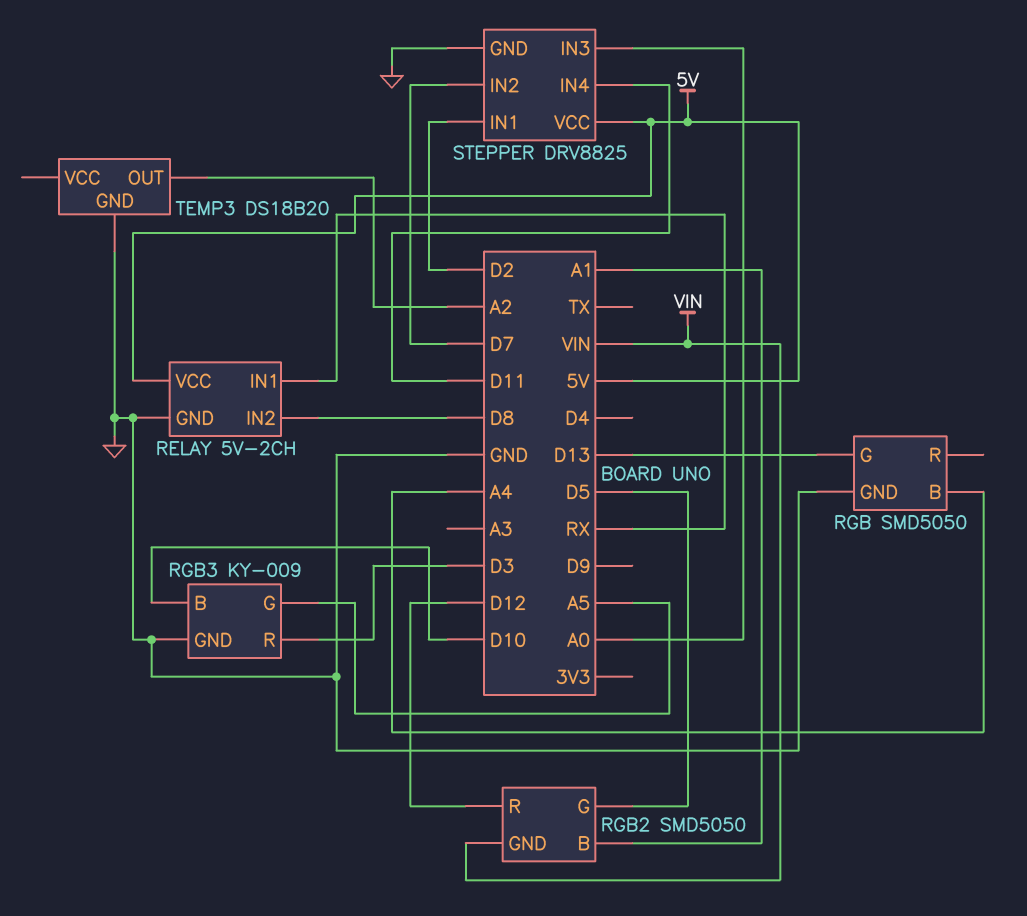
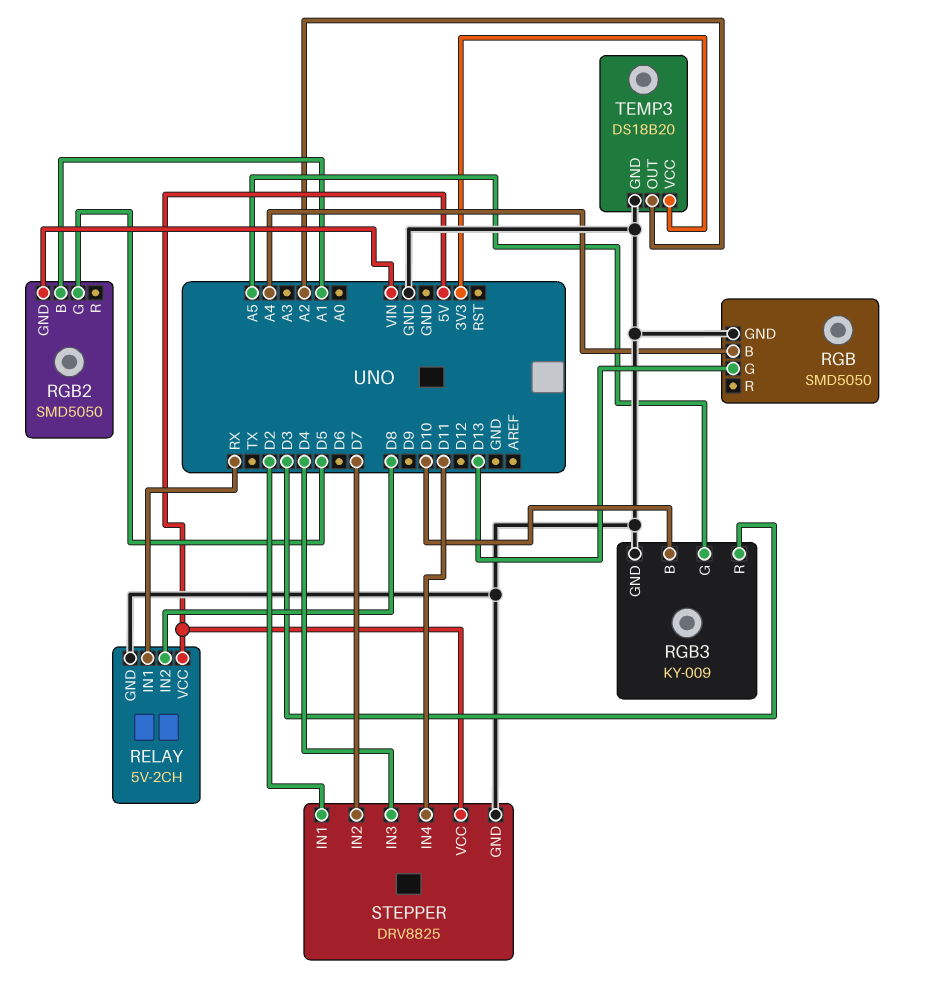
RGB2 pin R: D12 -> none
STEPPER pin IN3: A0 -> D4
TEMP3 pin VCC: none -> 3V3

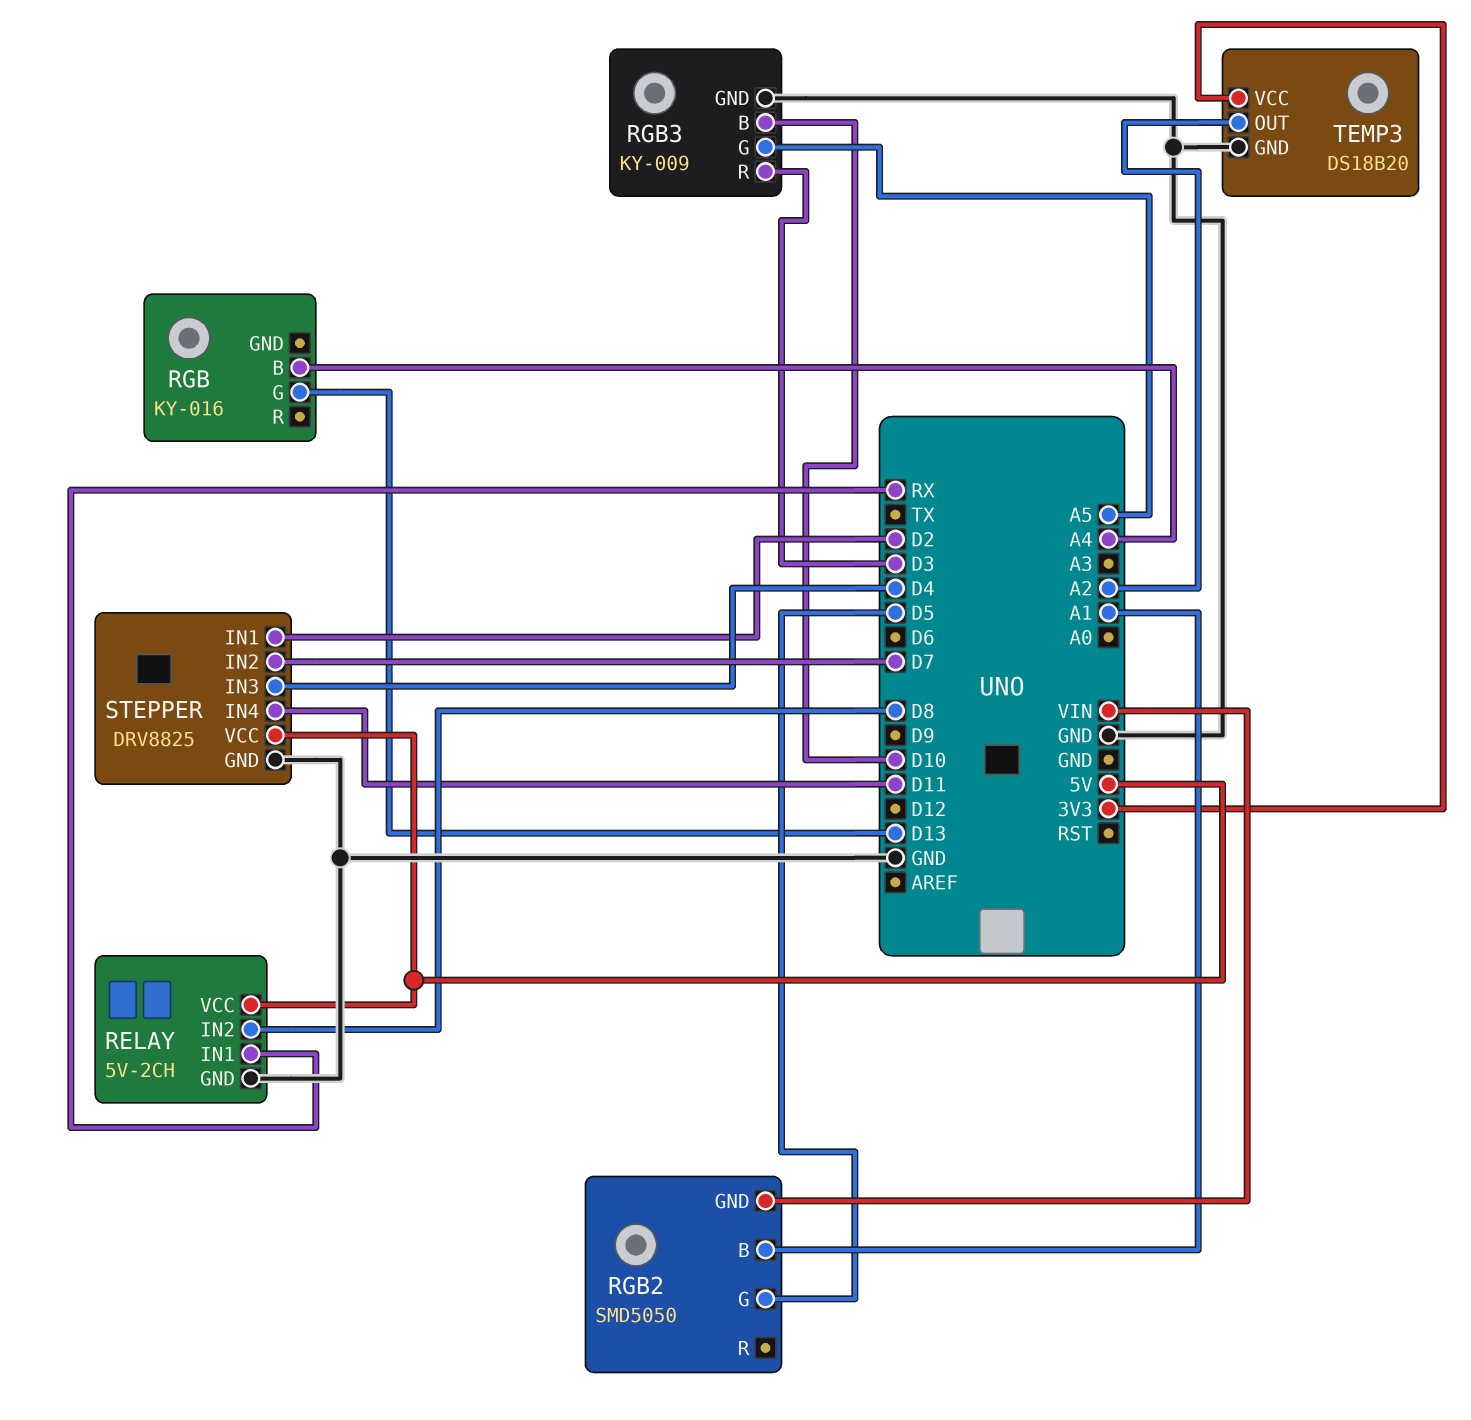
RGB: SMD5050 -> KY-016
RGB pin GND: GND -> none

